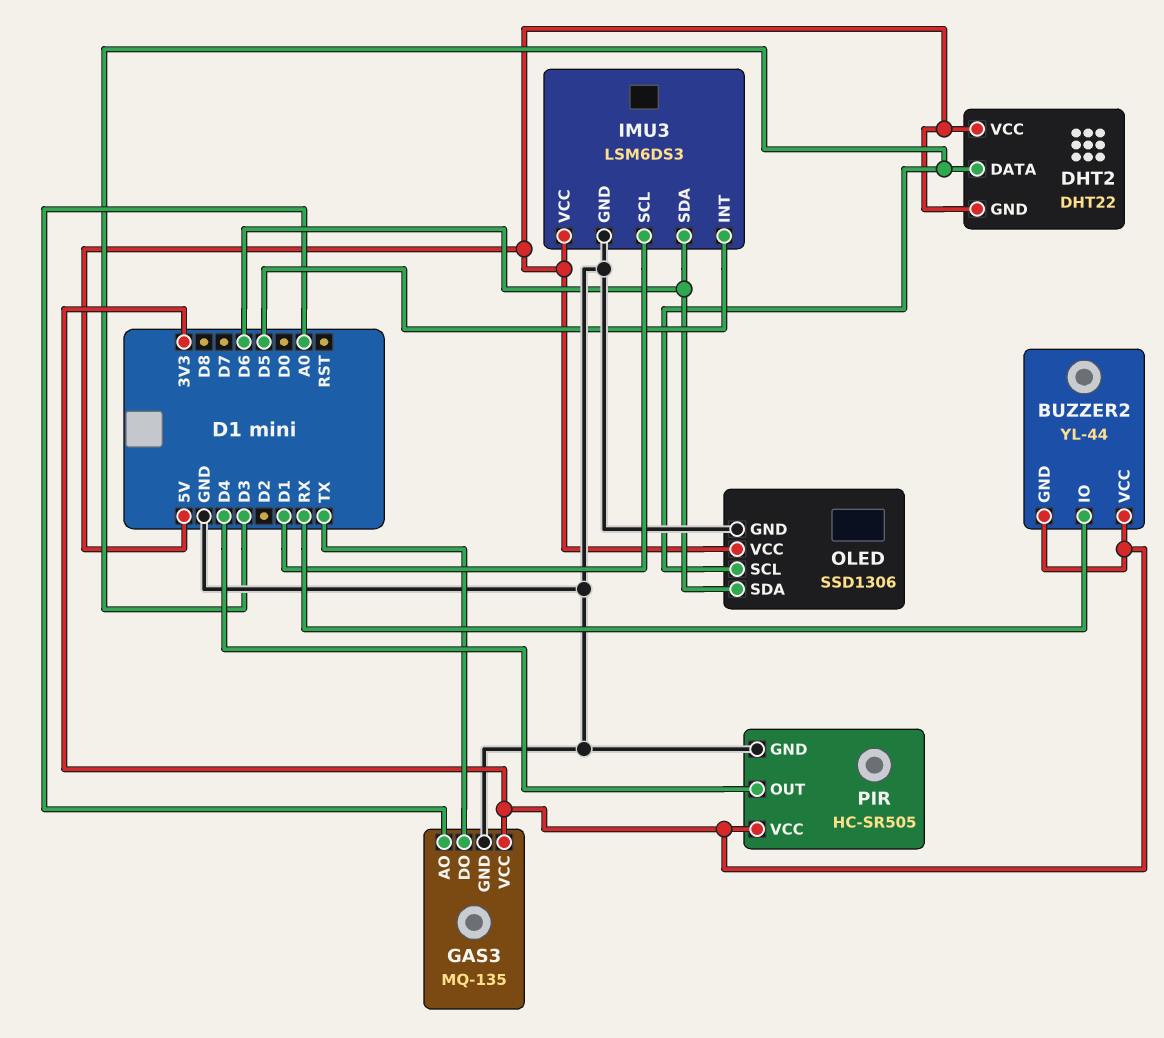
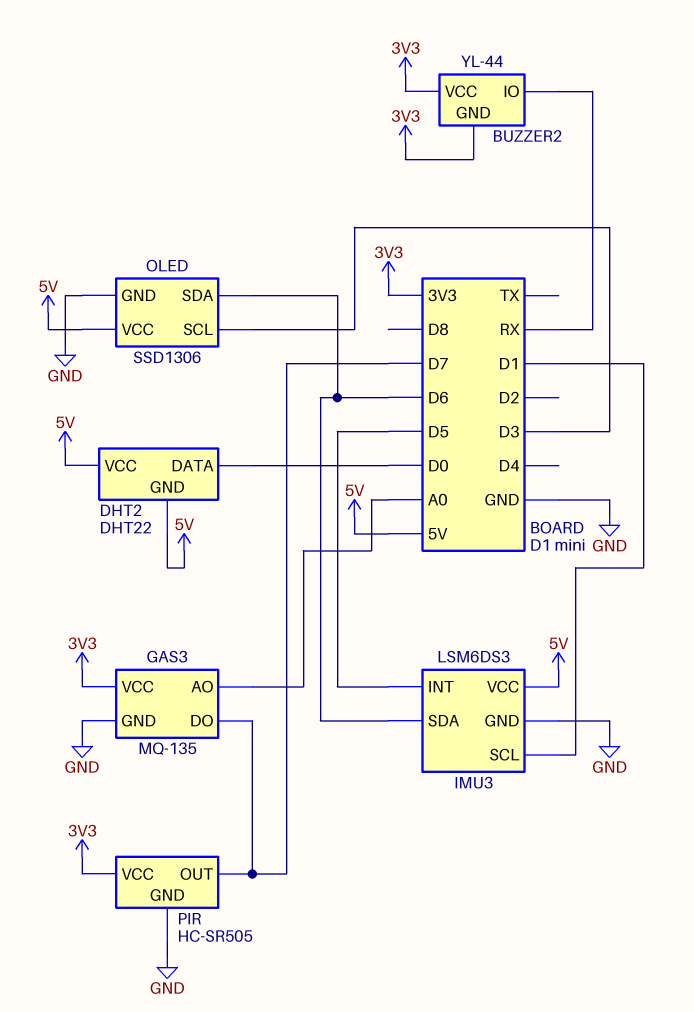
DHT2 pin DATA: D3 -> D0
GAS3 pin DO: TX -> D7
PIR pin OUT: D4 -> D7

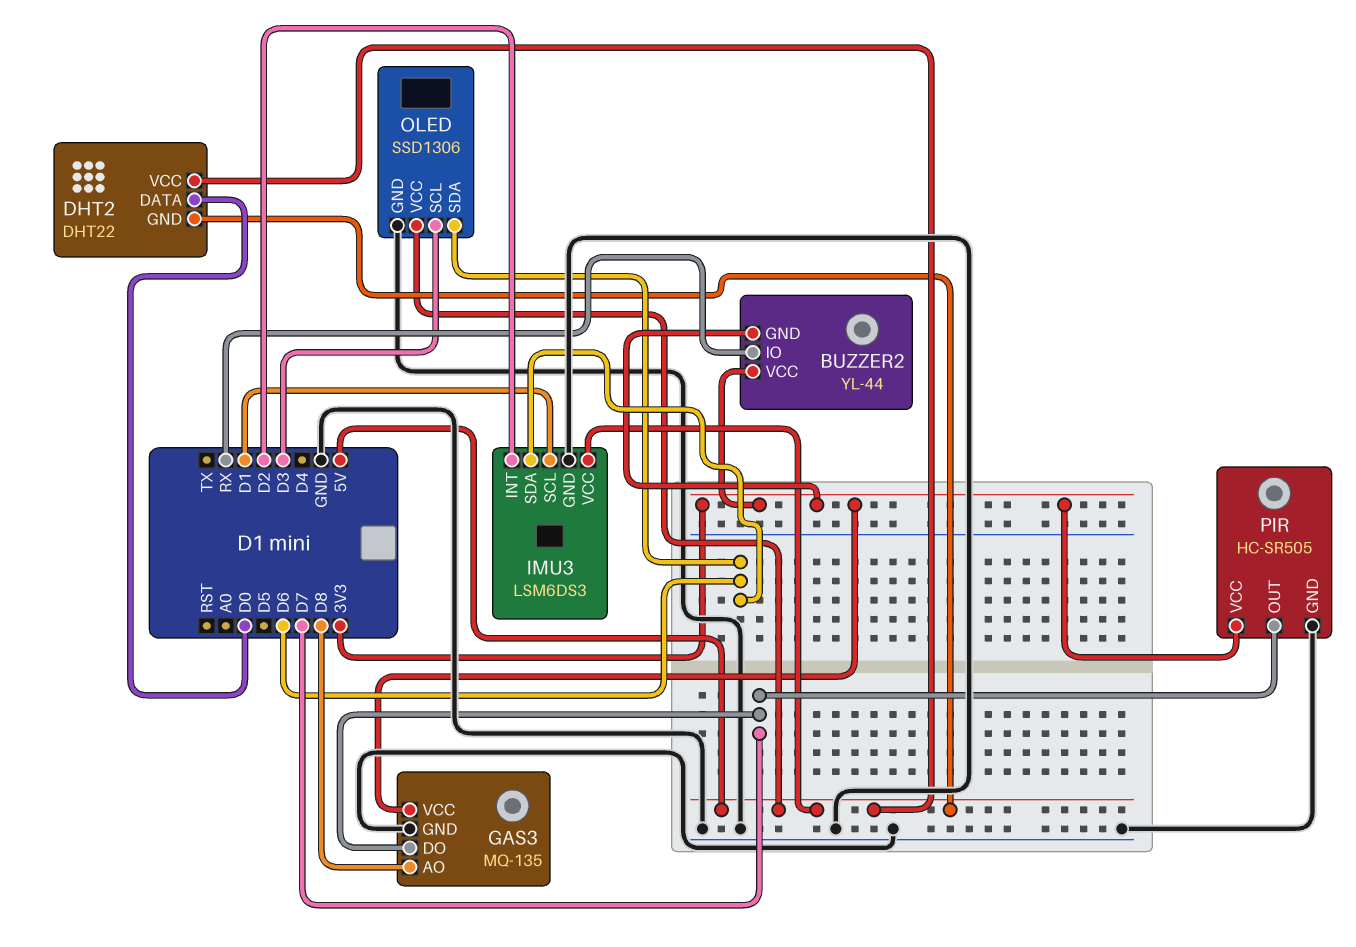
GAS3 pin AO: A0 -> D8
IMU3 pin INT: D5 -> D2

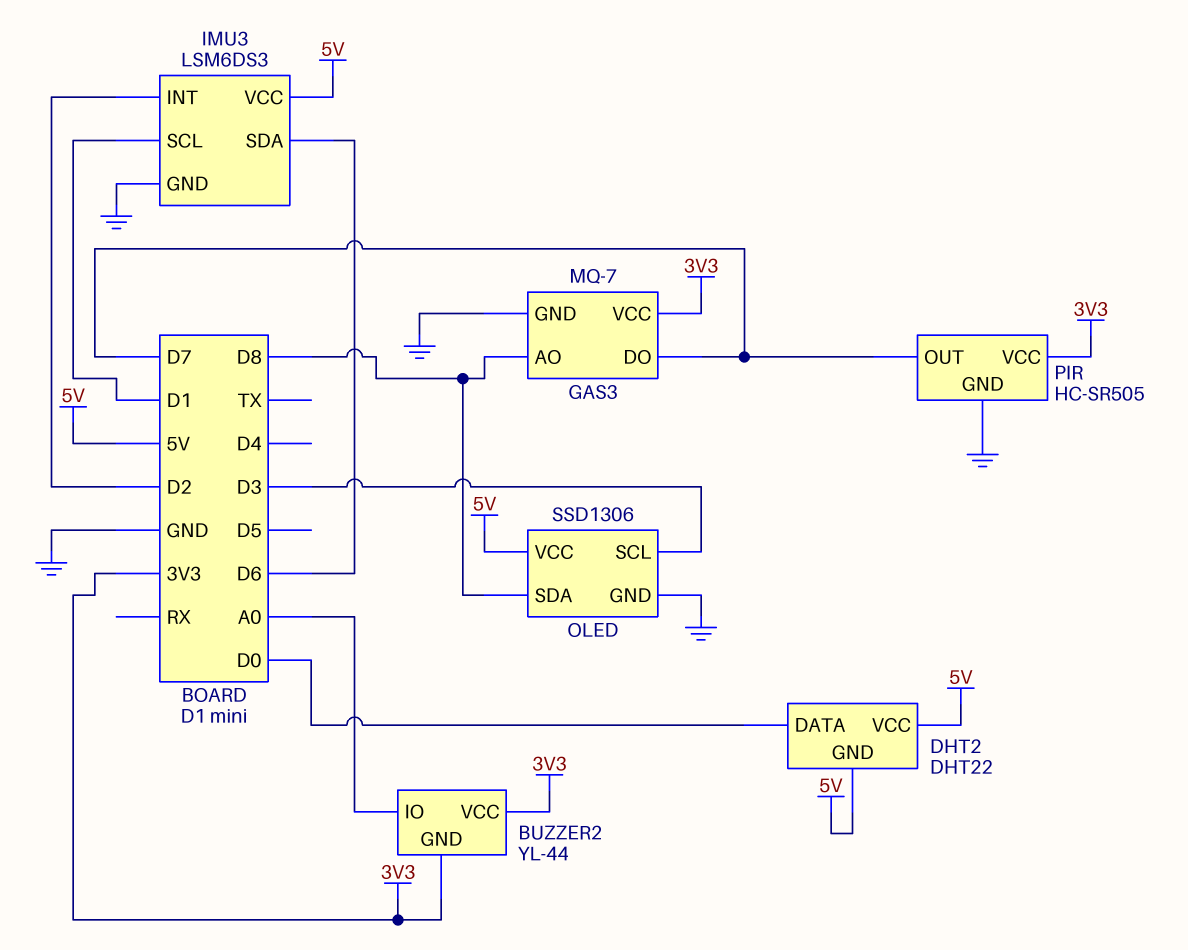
BUZZER2 pin IO: RX -> A0
GAS3: MQ-135 -> MQ-7
OLED pin SDA: D6 -> D8

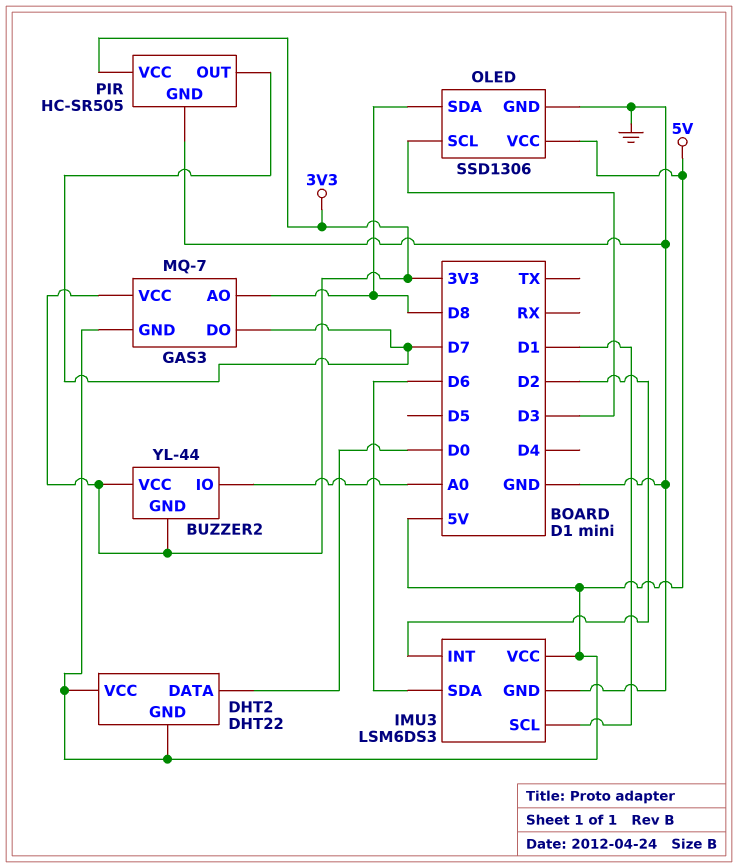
GAS3 pin GND: GND -> 5V

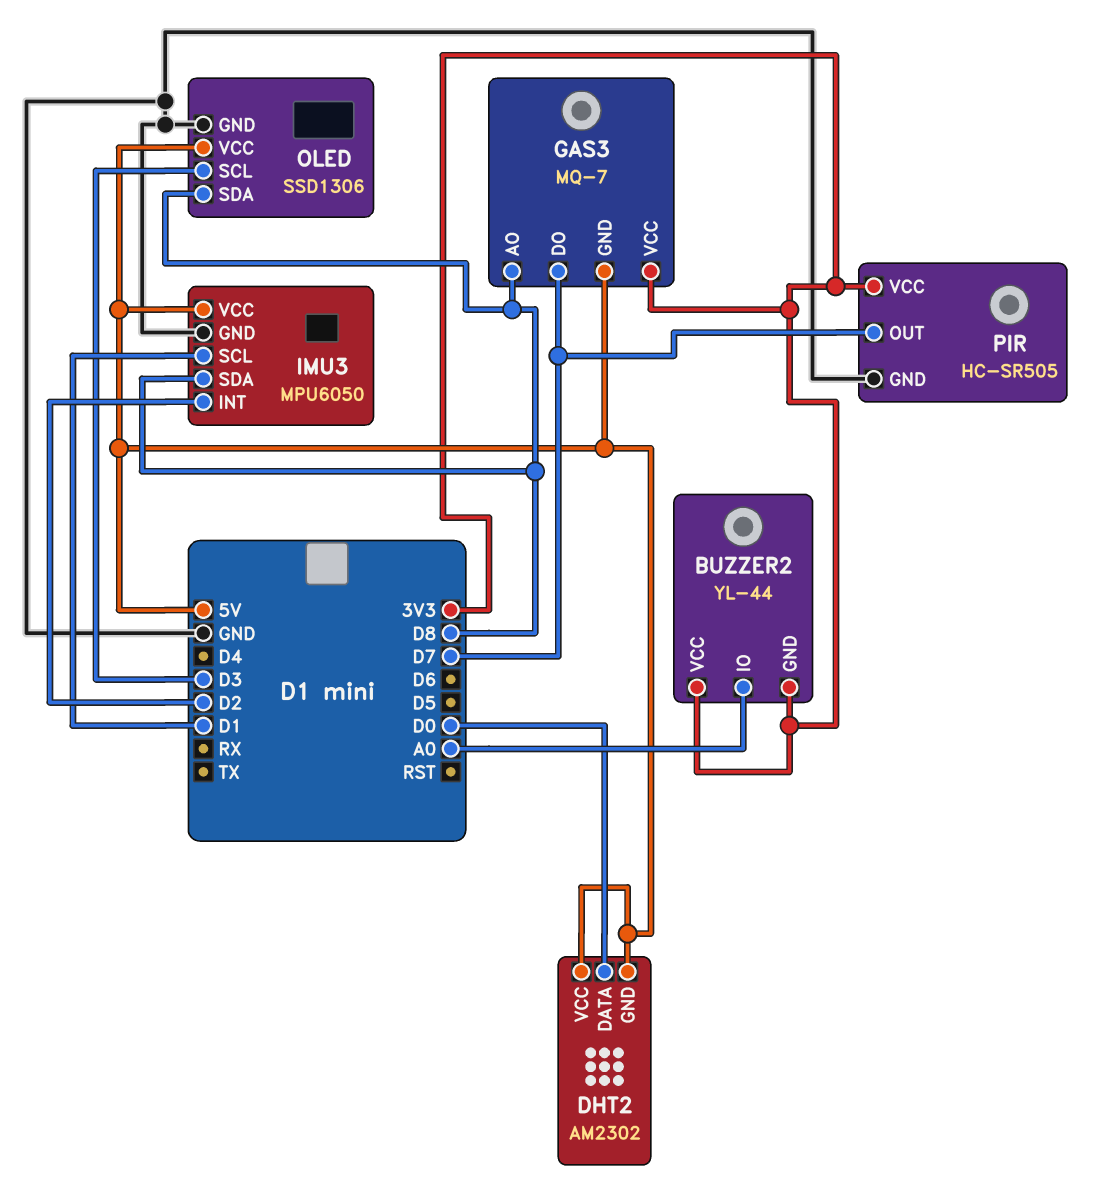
DHT2: DHT22 -> AM2302
IMU3: LSM6DS3 -> MPU6050
IMU3 pin SDA: D6 -> D8

